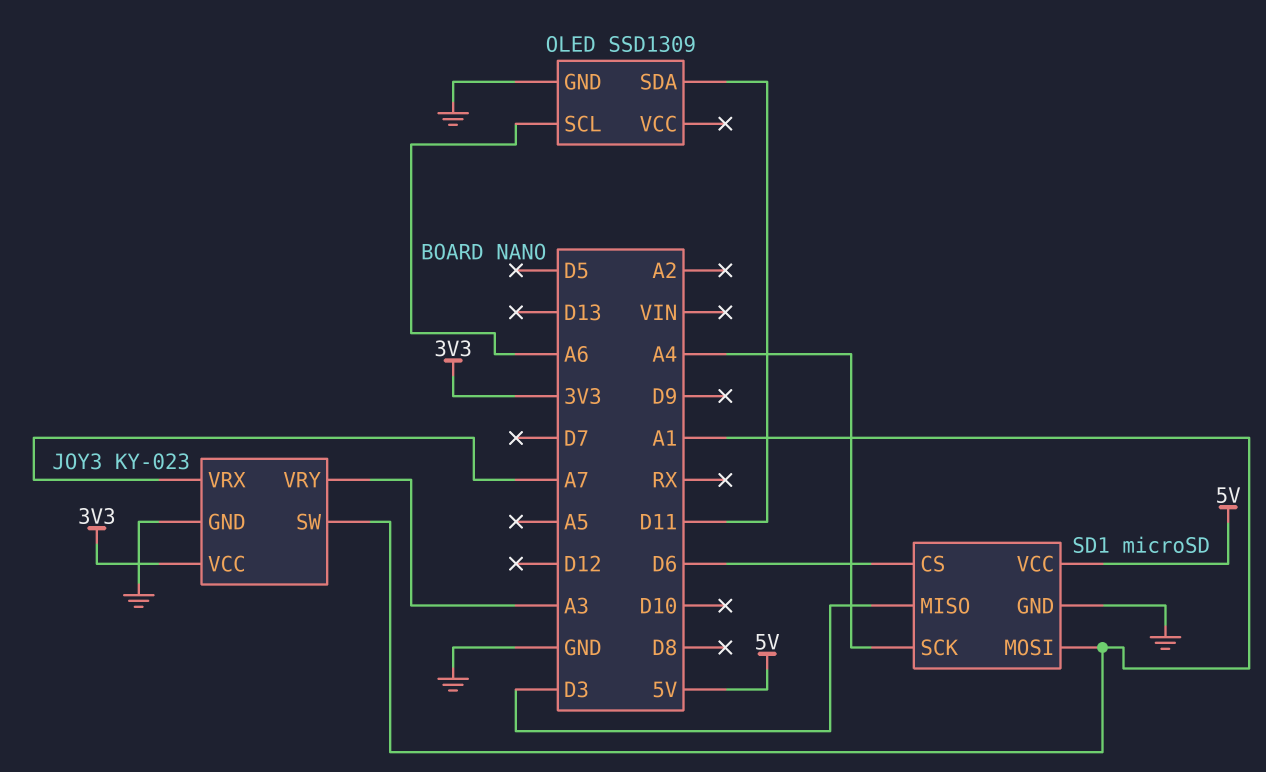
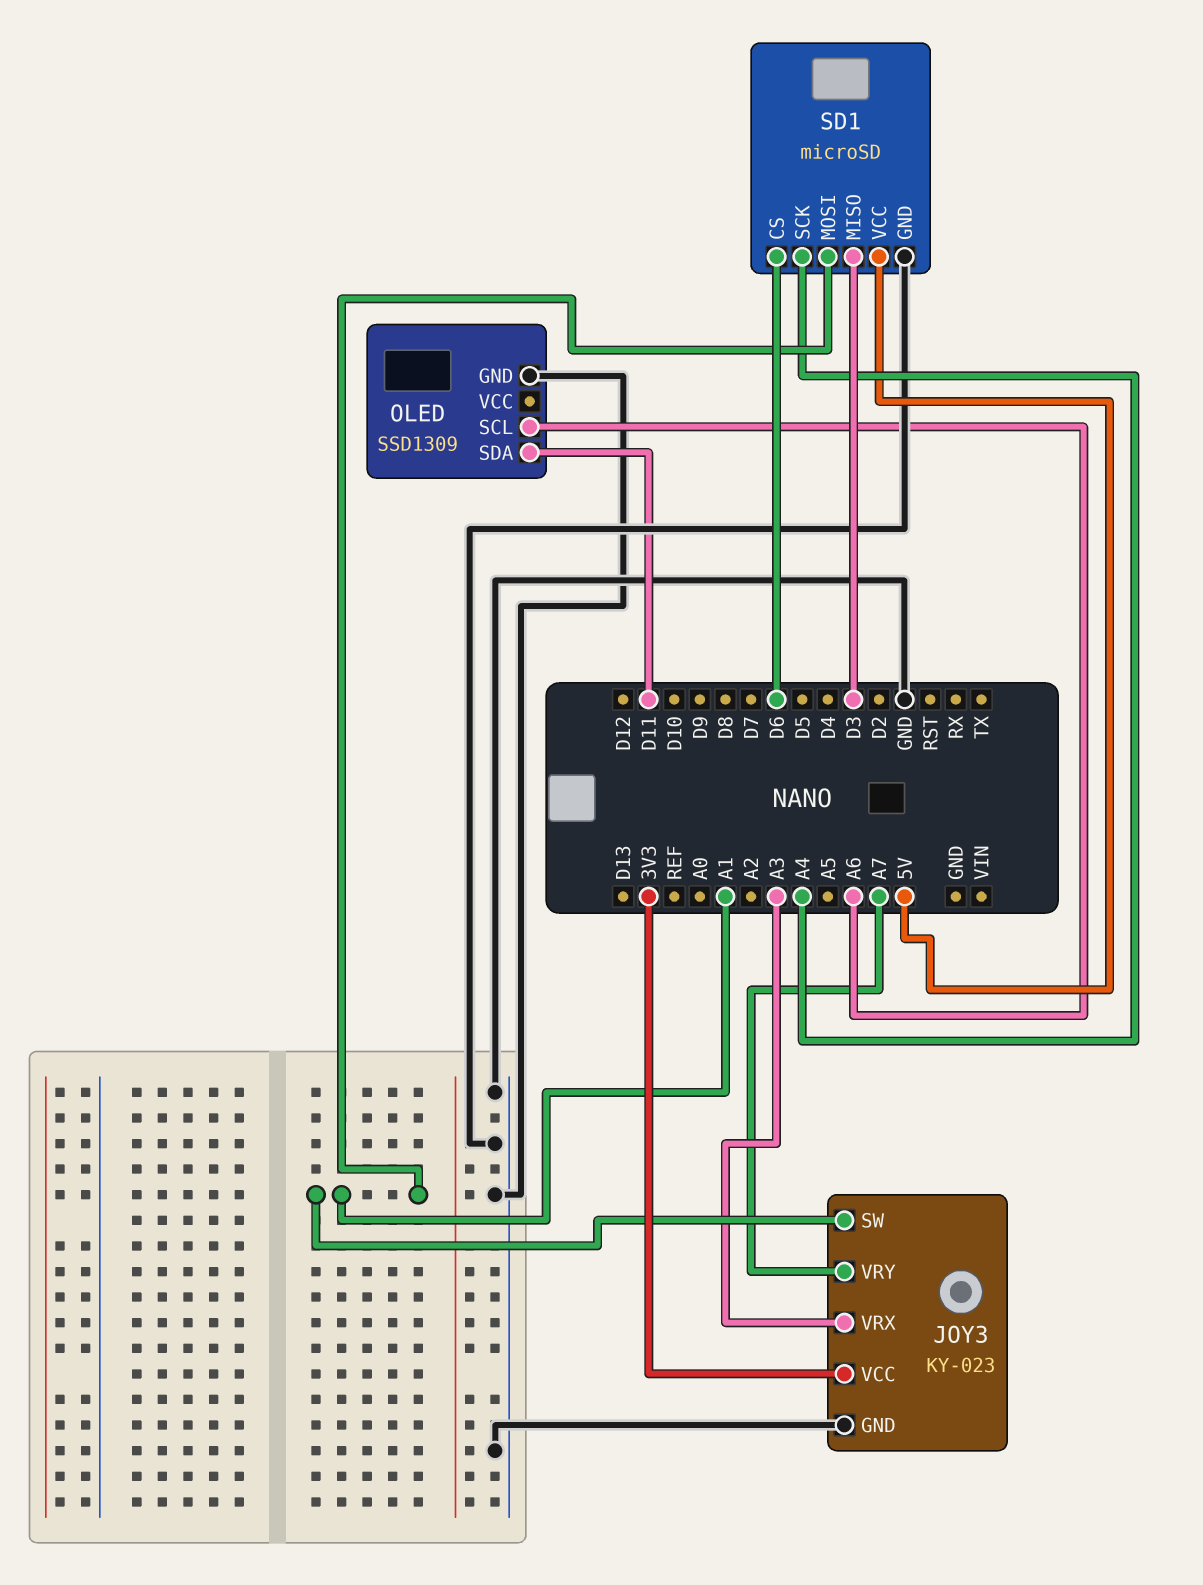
JOY3 pin VRX: A7 -> A3
JOY3 pin VRY: A3 -> A7

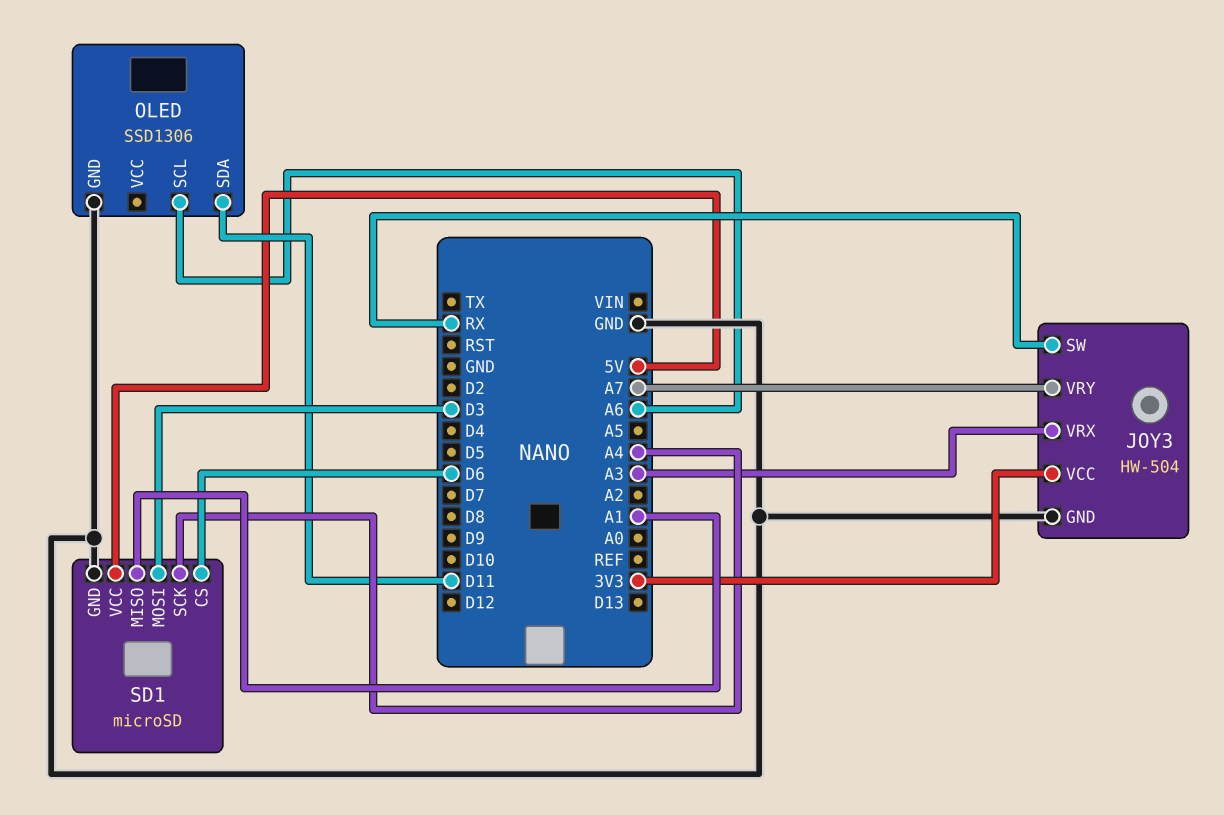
JOY3: KY-023 -> HW-504
JOY3 pin SW: A1 -> RX
OLED: SSD1309 -> SSD1306
SD1 pin MISO: D3 -> A1
SD1 pin MOSI: A1 -> D3

